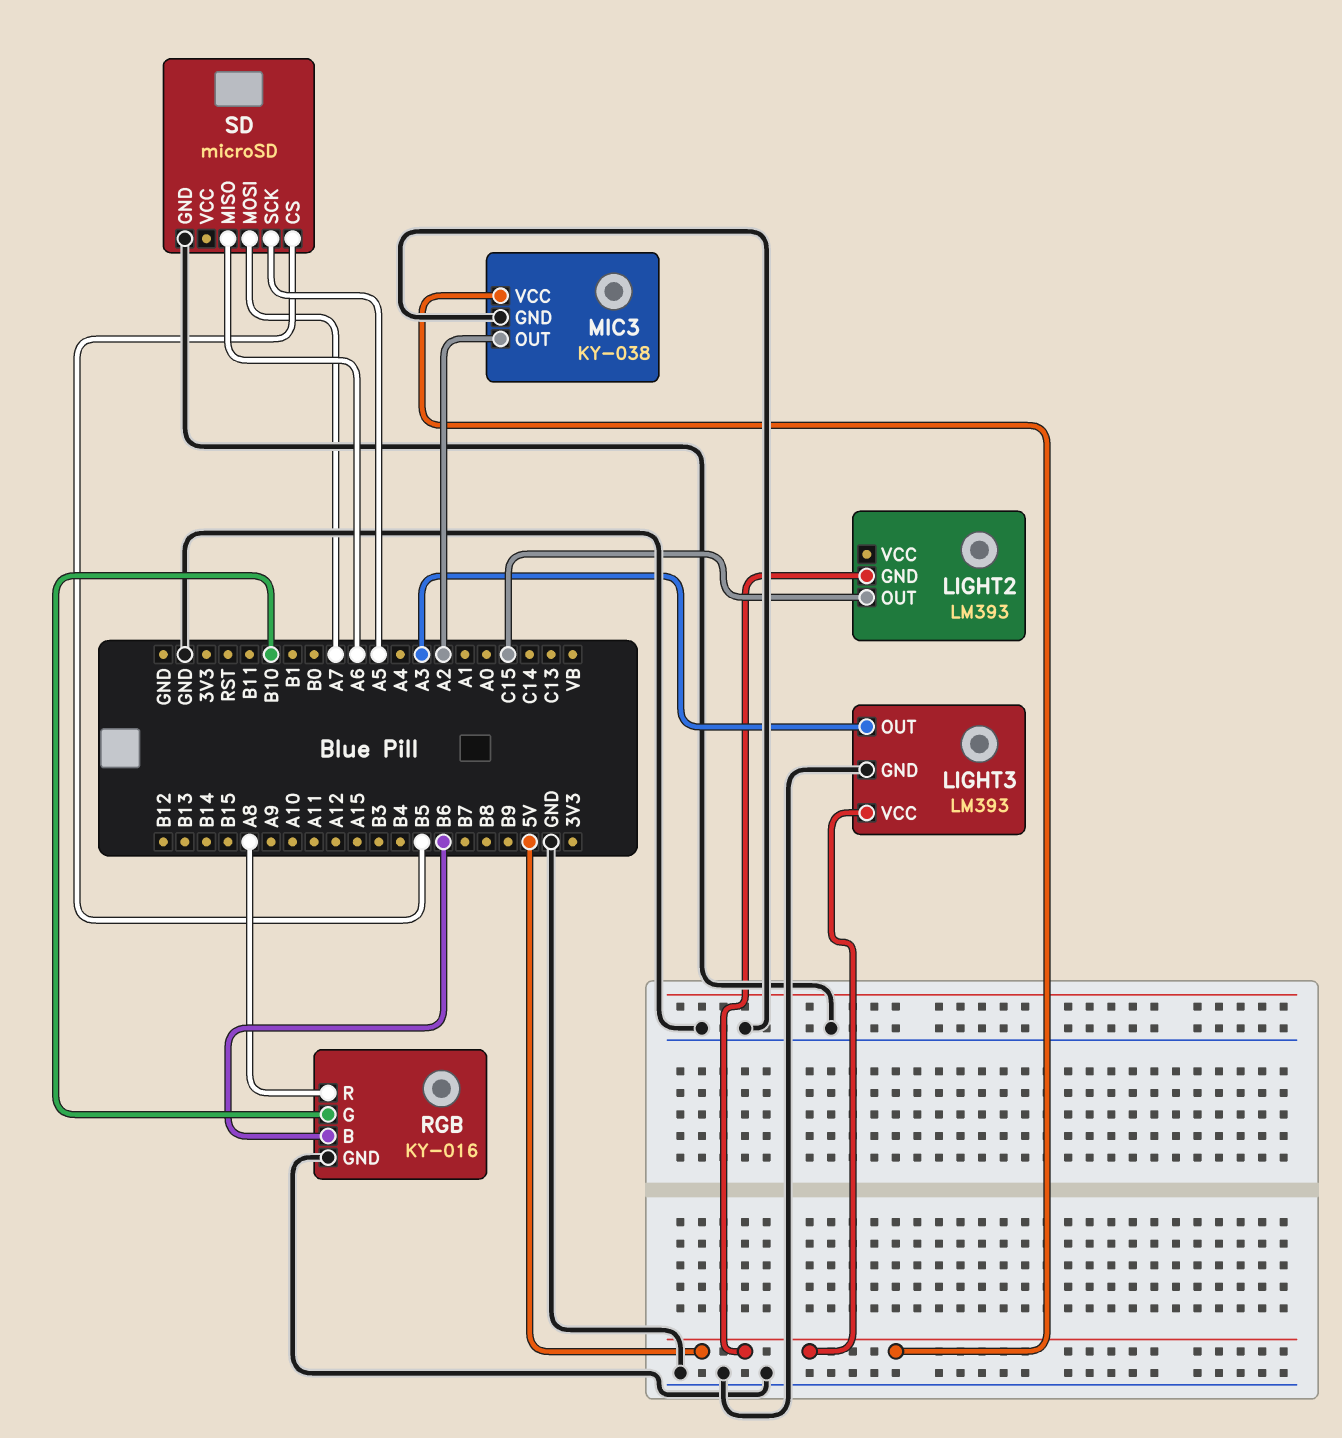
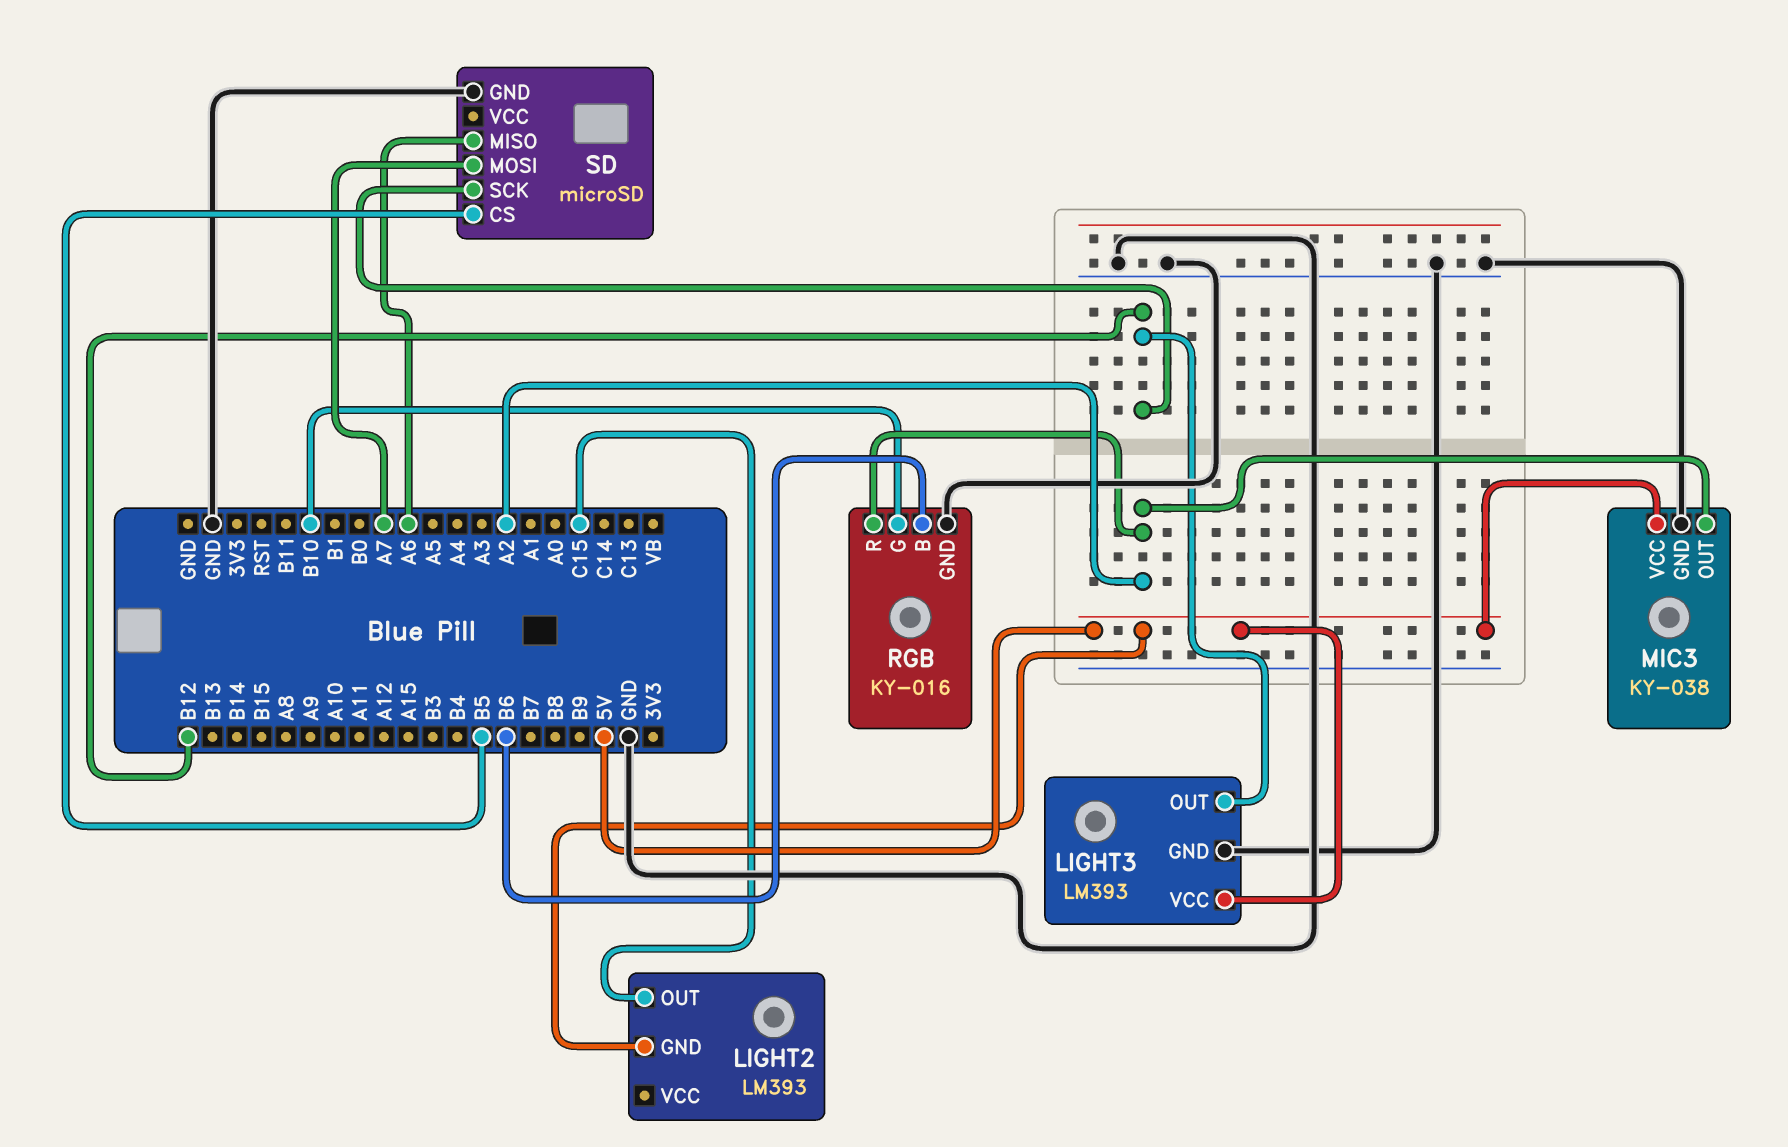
LIGHT3 pin OUT: A3 -> B12
RGB pin R: A8 -> A2
SD pin SCK: A5 -> B12

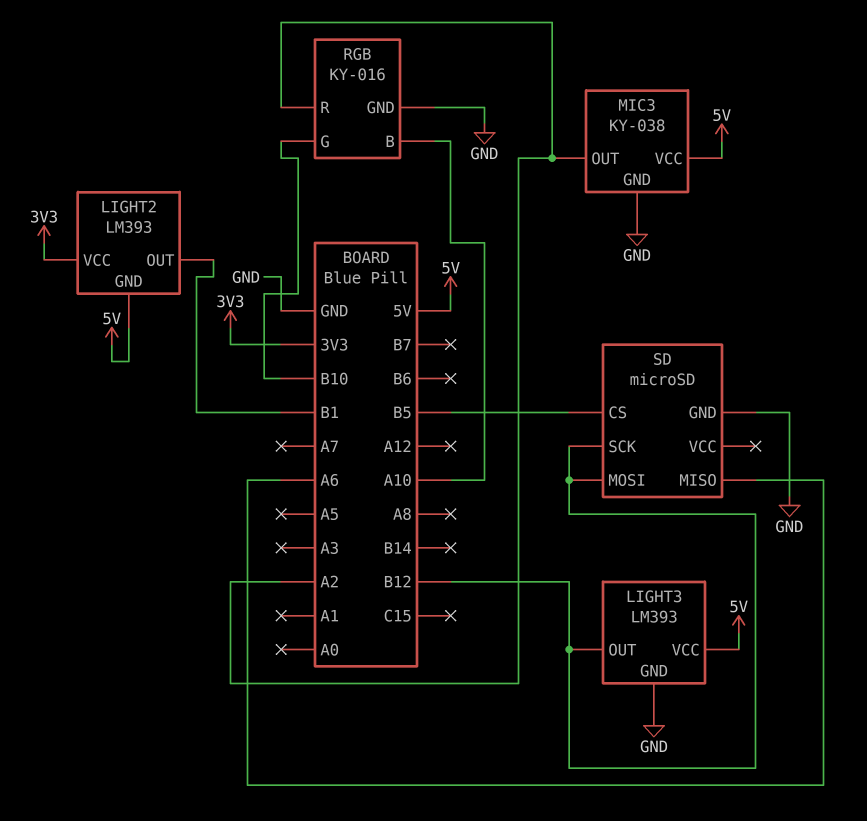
LIGHT2 pin OUT: C15 -> B1
LIGHT2 pin VCC: none -> 3V3
RGB pin B: B6 -> A10
SD pin MOSI: A7 -> B12

